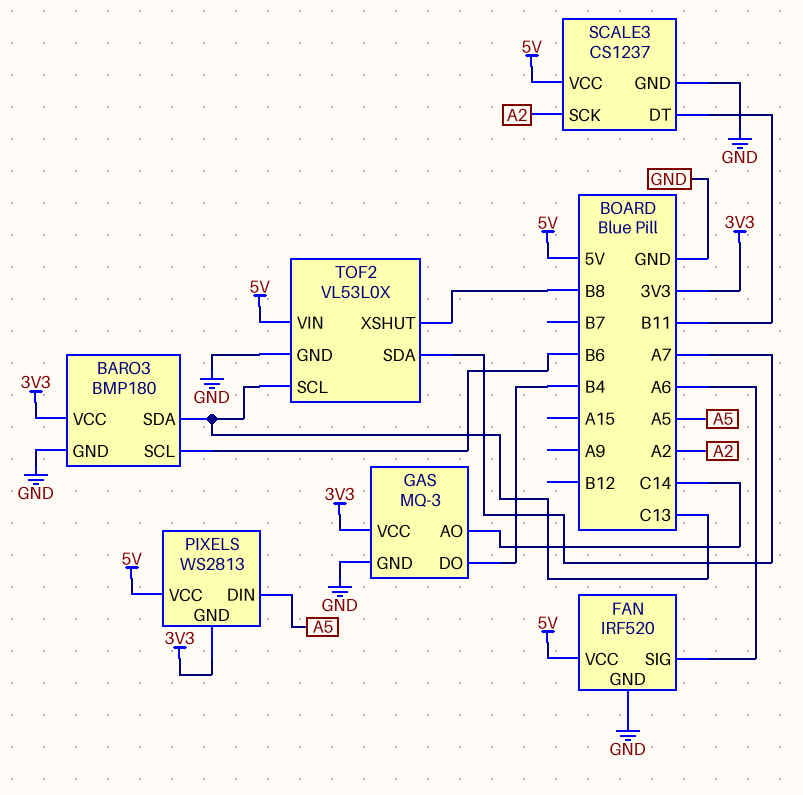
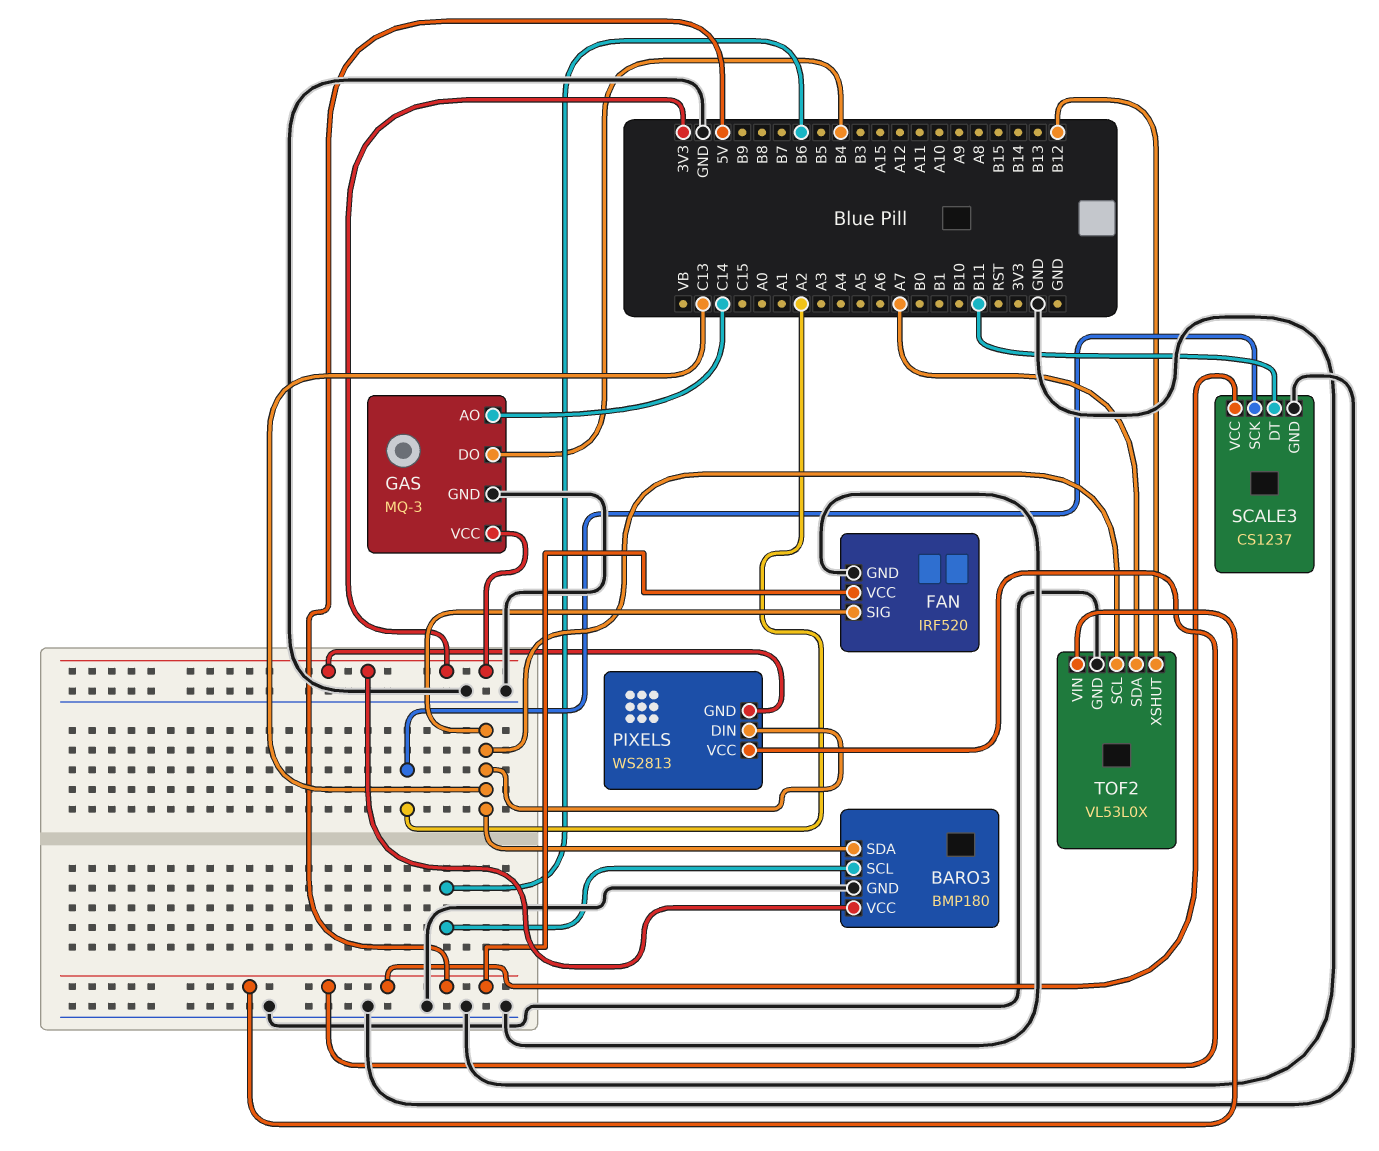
FAN pin SIG: A6 -> C13
PIXELS pin DIN: A5 -> C13
TOF2 pin XSHUT: B8 -> B12

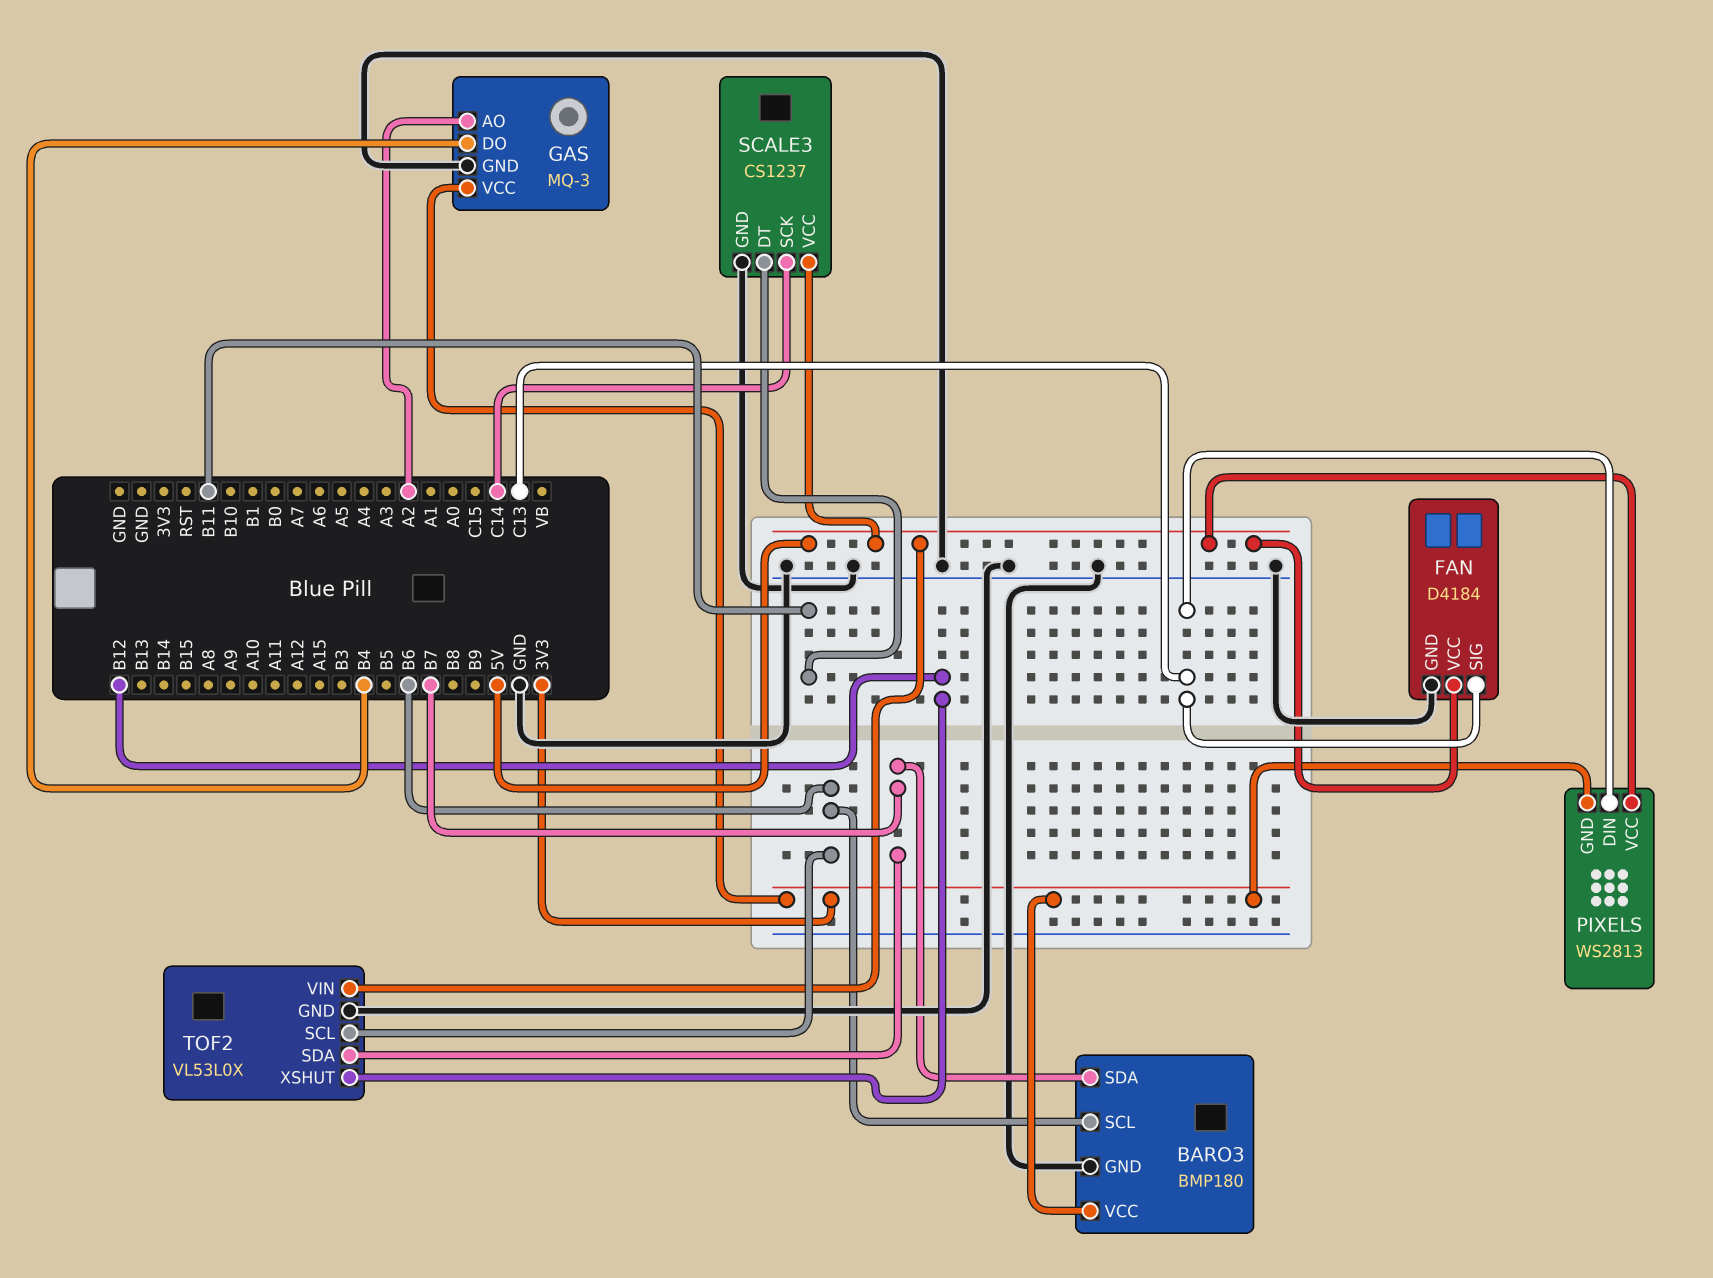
BARO3 pin SDA: C13 -> B7
FAN: IRF520 -> D4184
GAS pin AO: C14 -> A2
SCALE3 pin SCK: A2 -> C14
TOF2 pin SCL: C13 -> B6
TOF2 pin SDA: A7 -> B7

